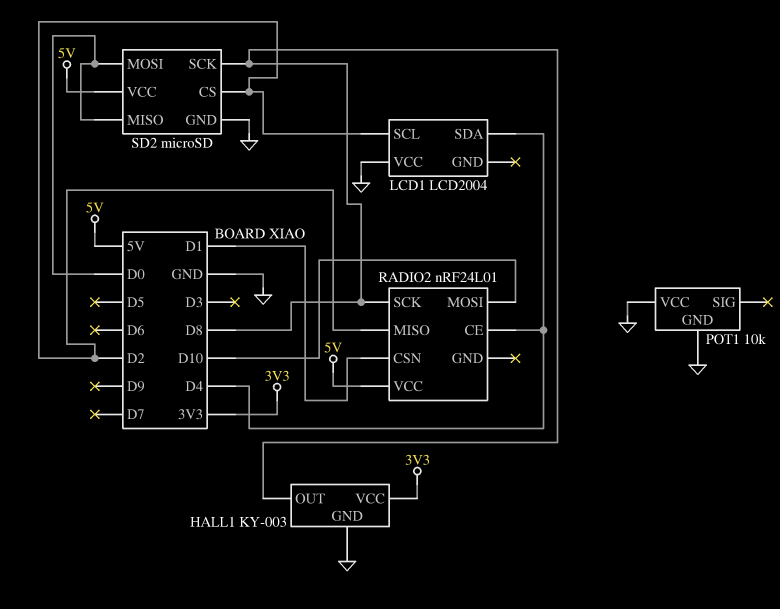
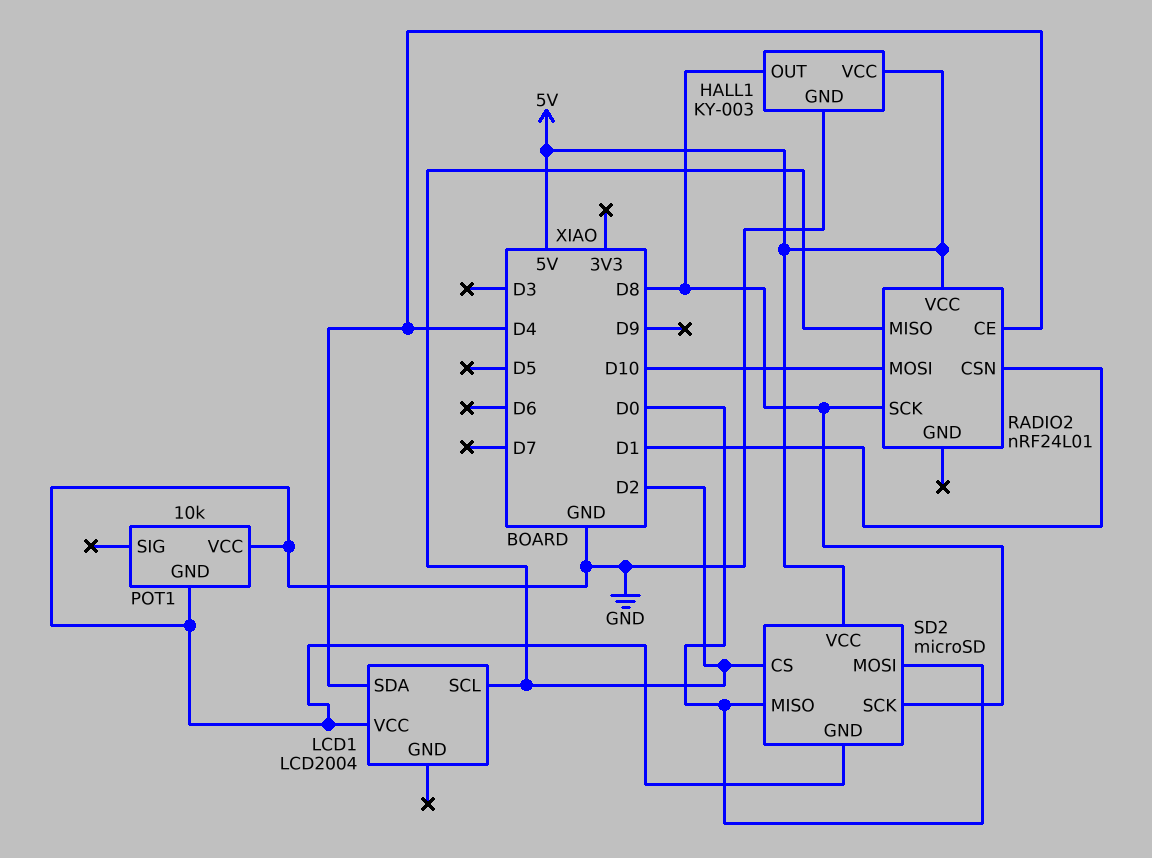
HALL1 pin VCC: 3V3 -> 5V

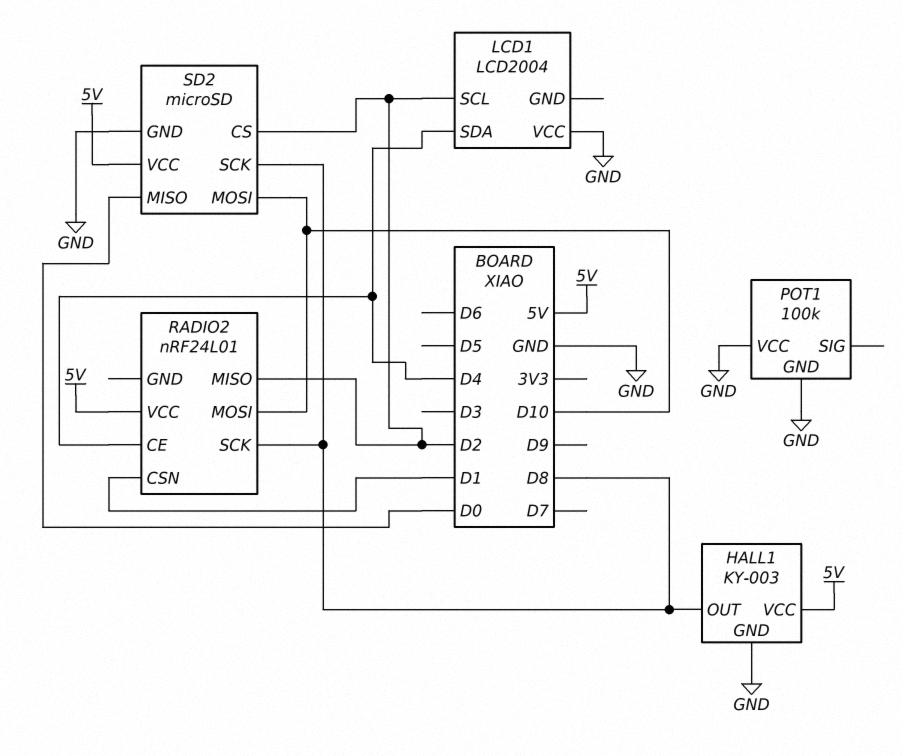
POT1: 10k -> 100k
SD2 pin MOSI: D0 -> D10

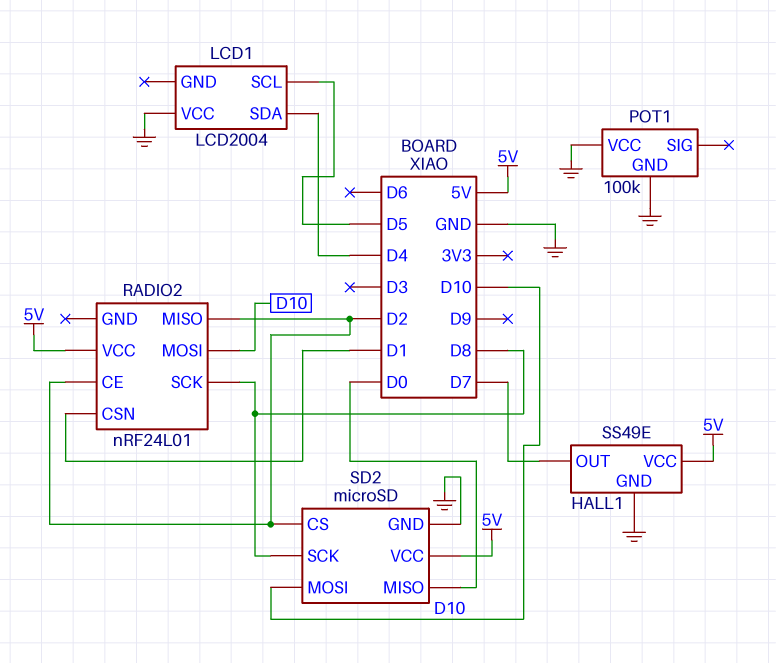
HALL1: KY-003 -> SS49E
HALL1 pin OUT: D8 -> D7
LCD1 pin SCL: D2 -> D5
RADIO2 pin CE: D4 -> D2

